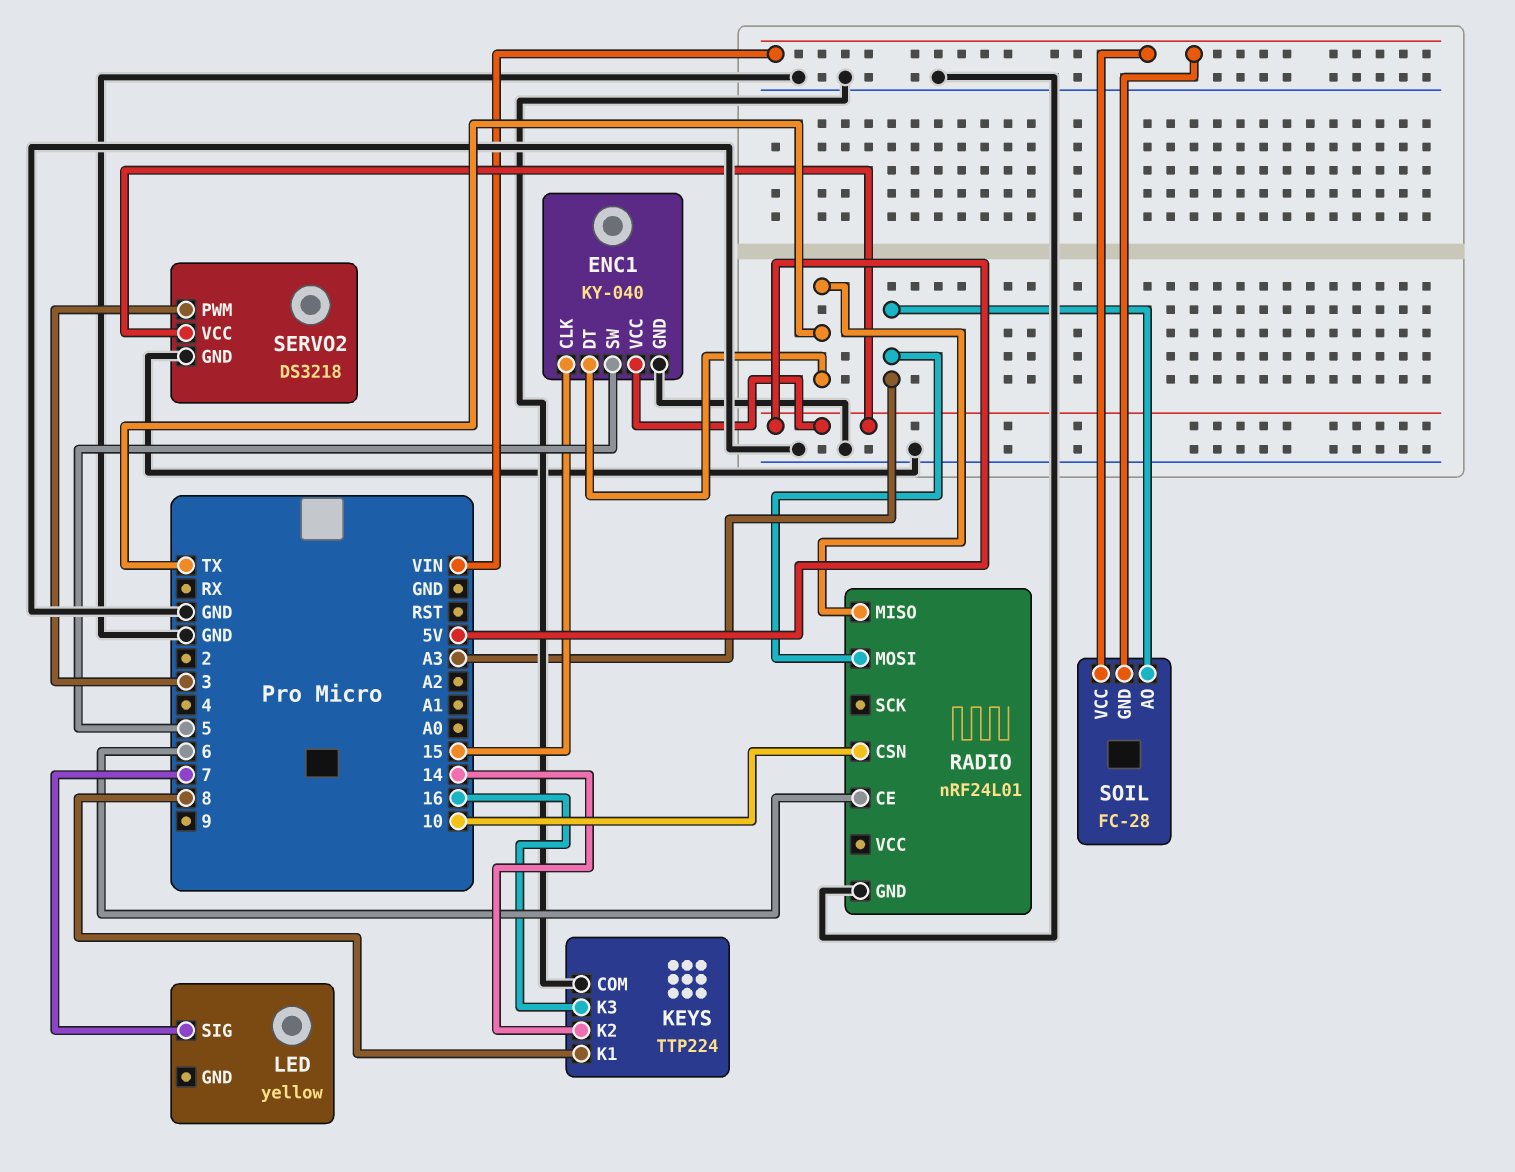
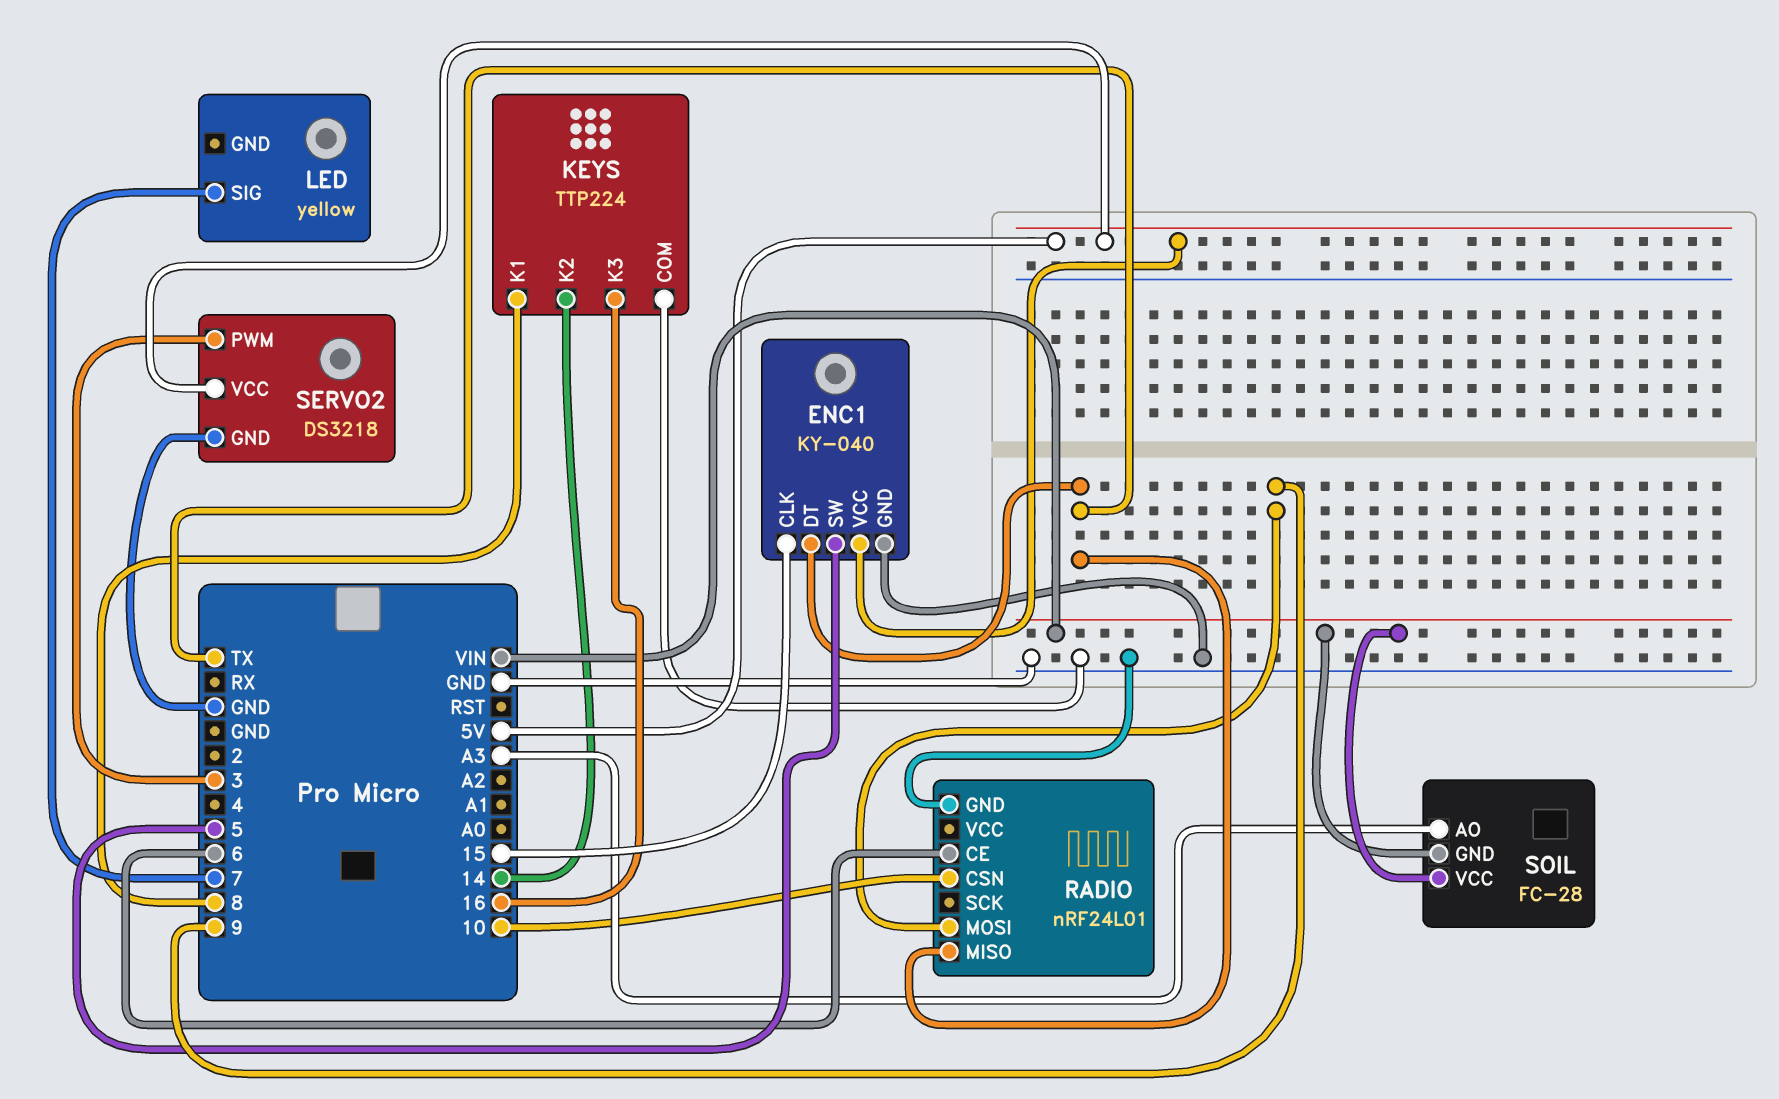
RADIO pin MOSI: A3 -> 9

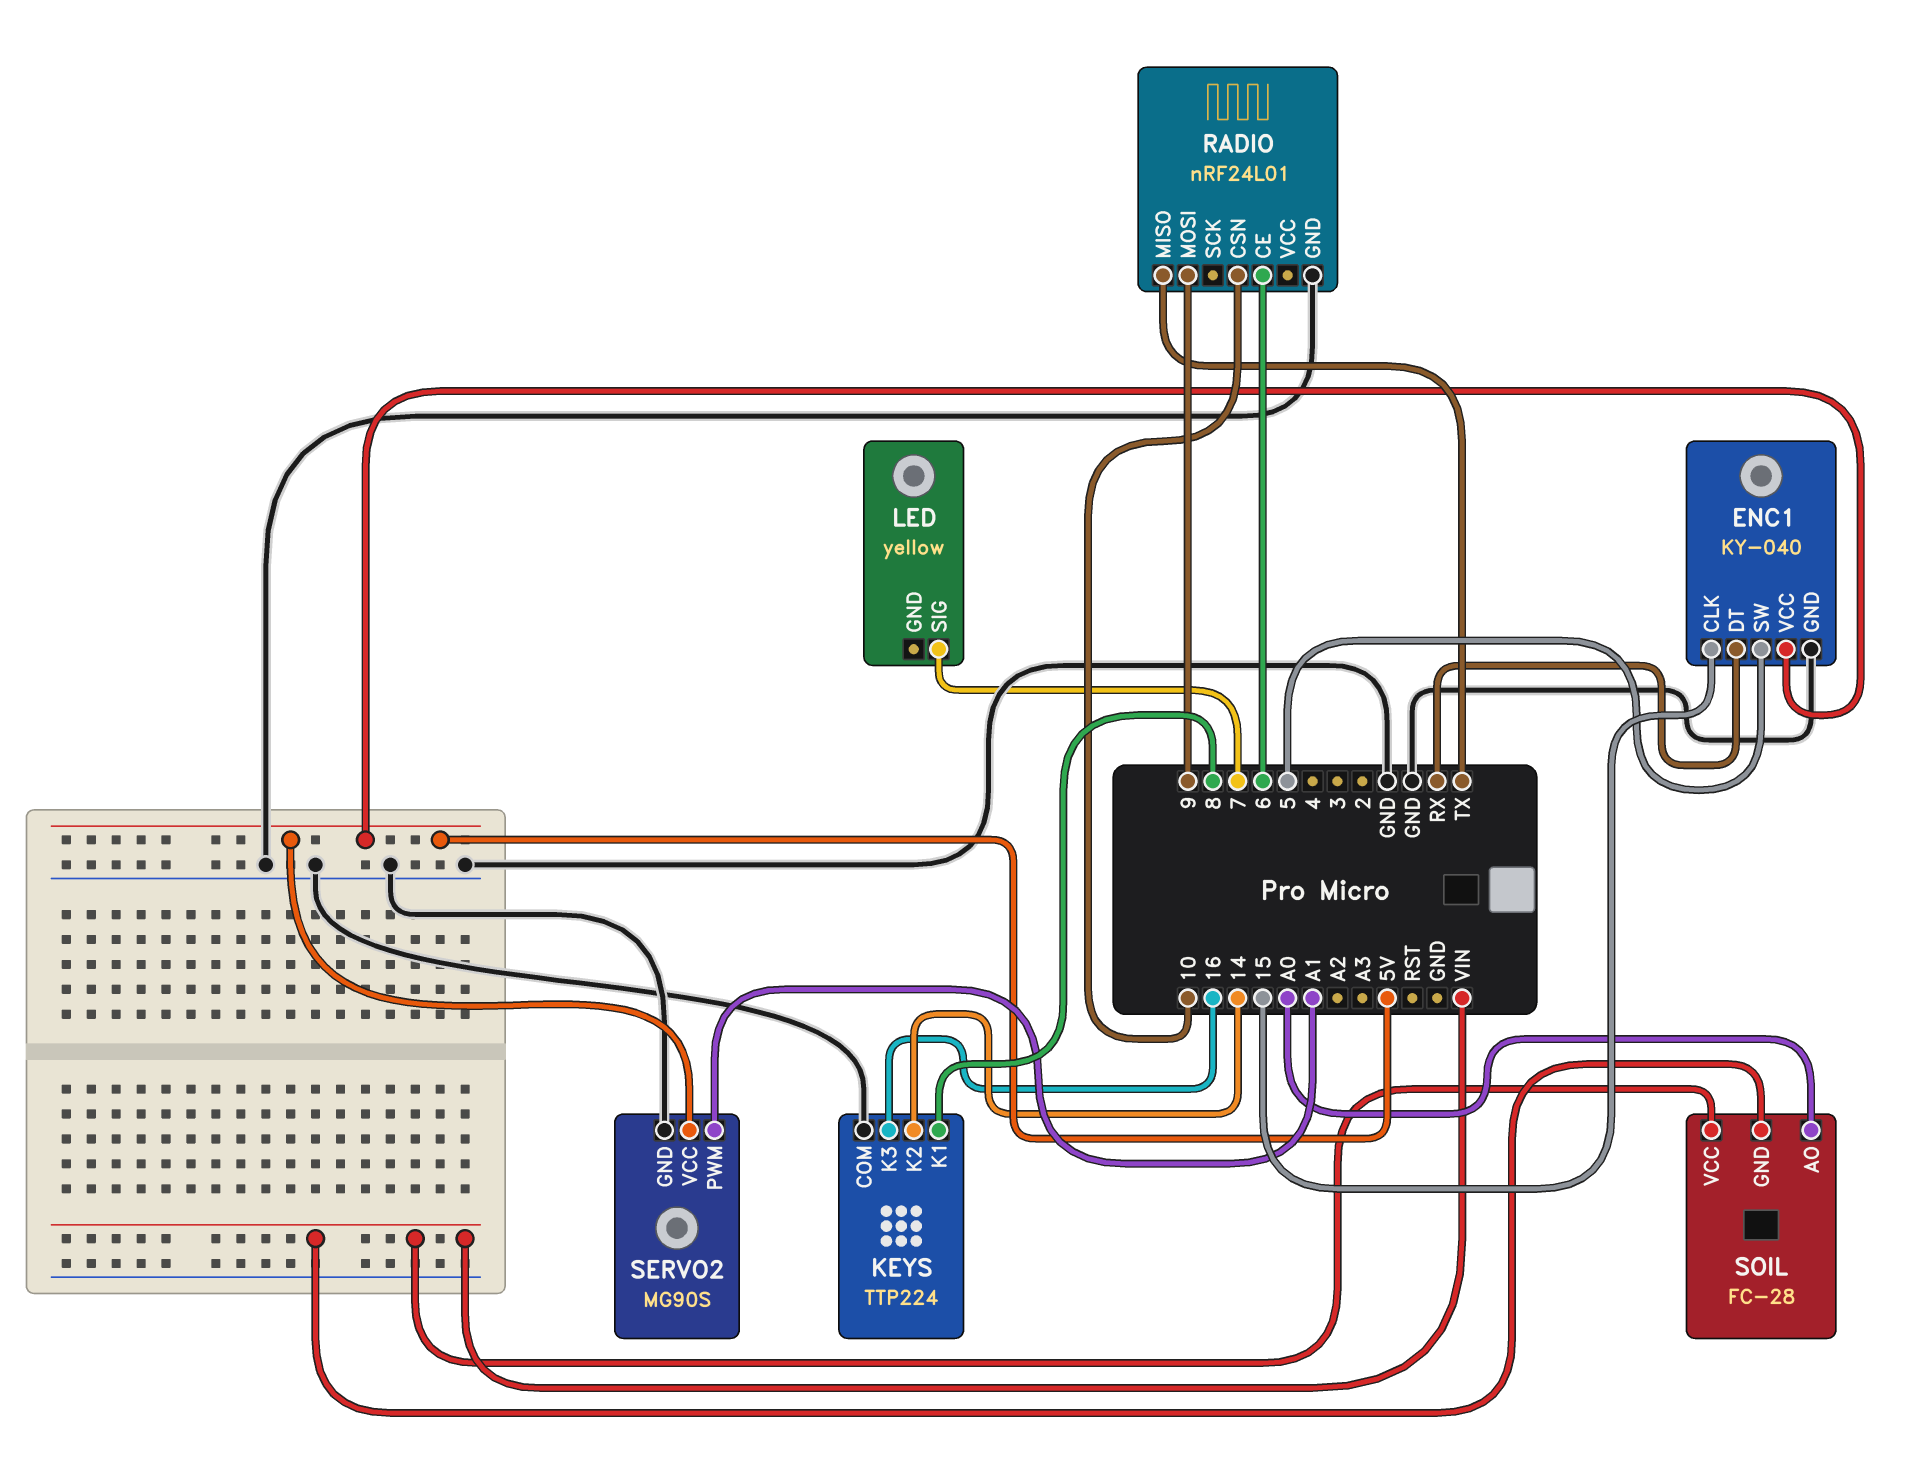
ENC1 pin DT: TX -> RX
SERVO2: DS3218 -> MG90S
SERVO2 pin PWM: 3 -> A1
SOIL pin AO: A3 -> A0

